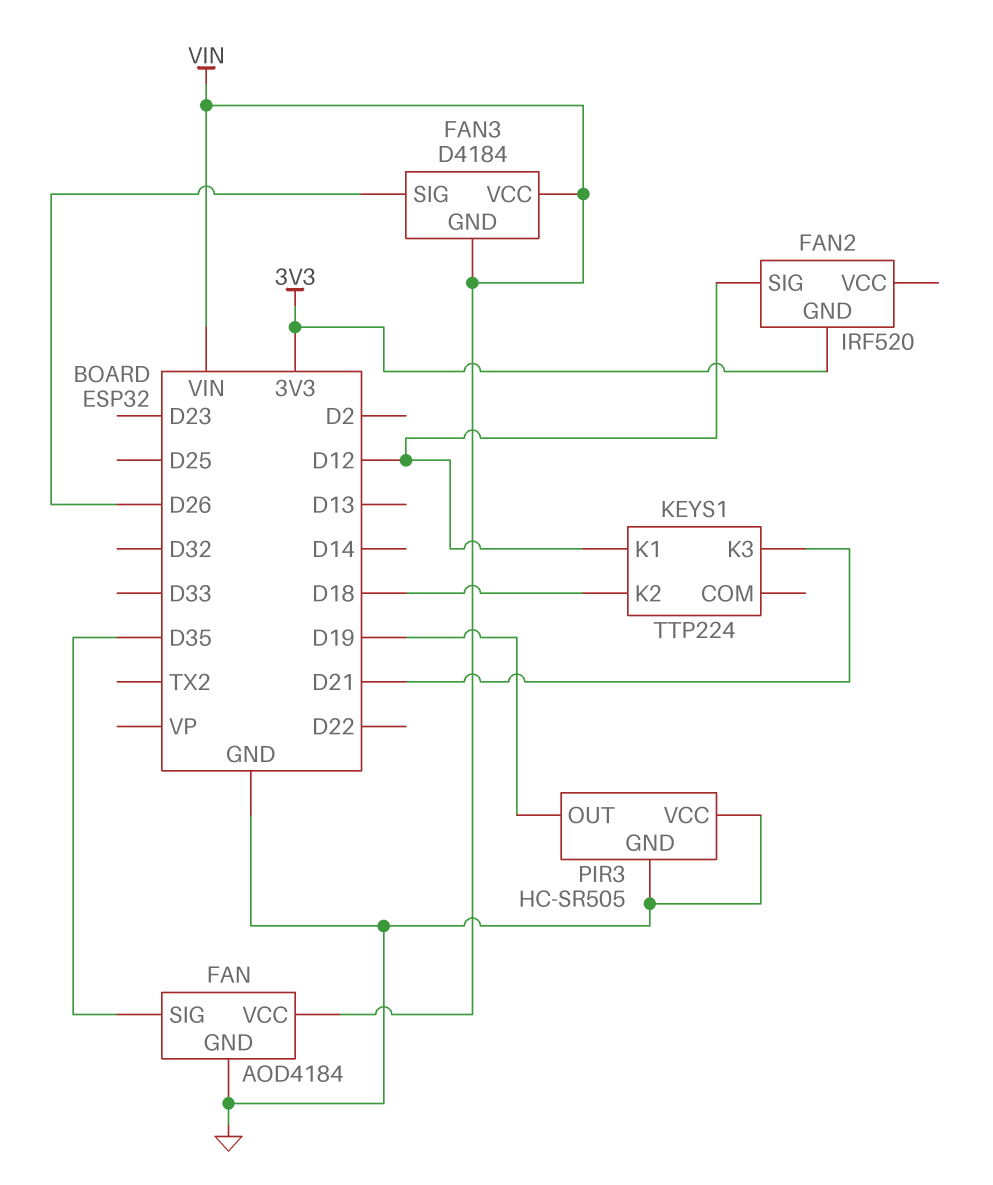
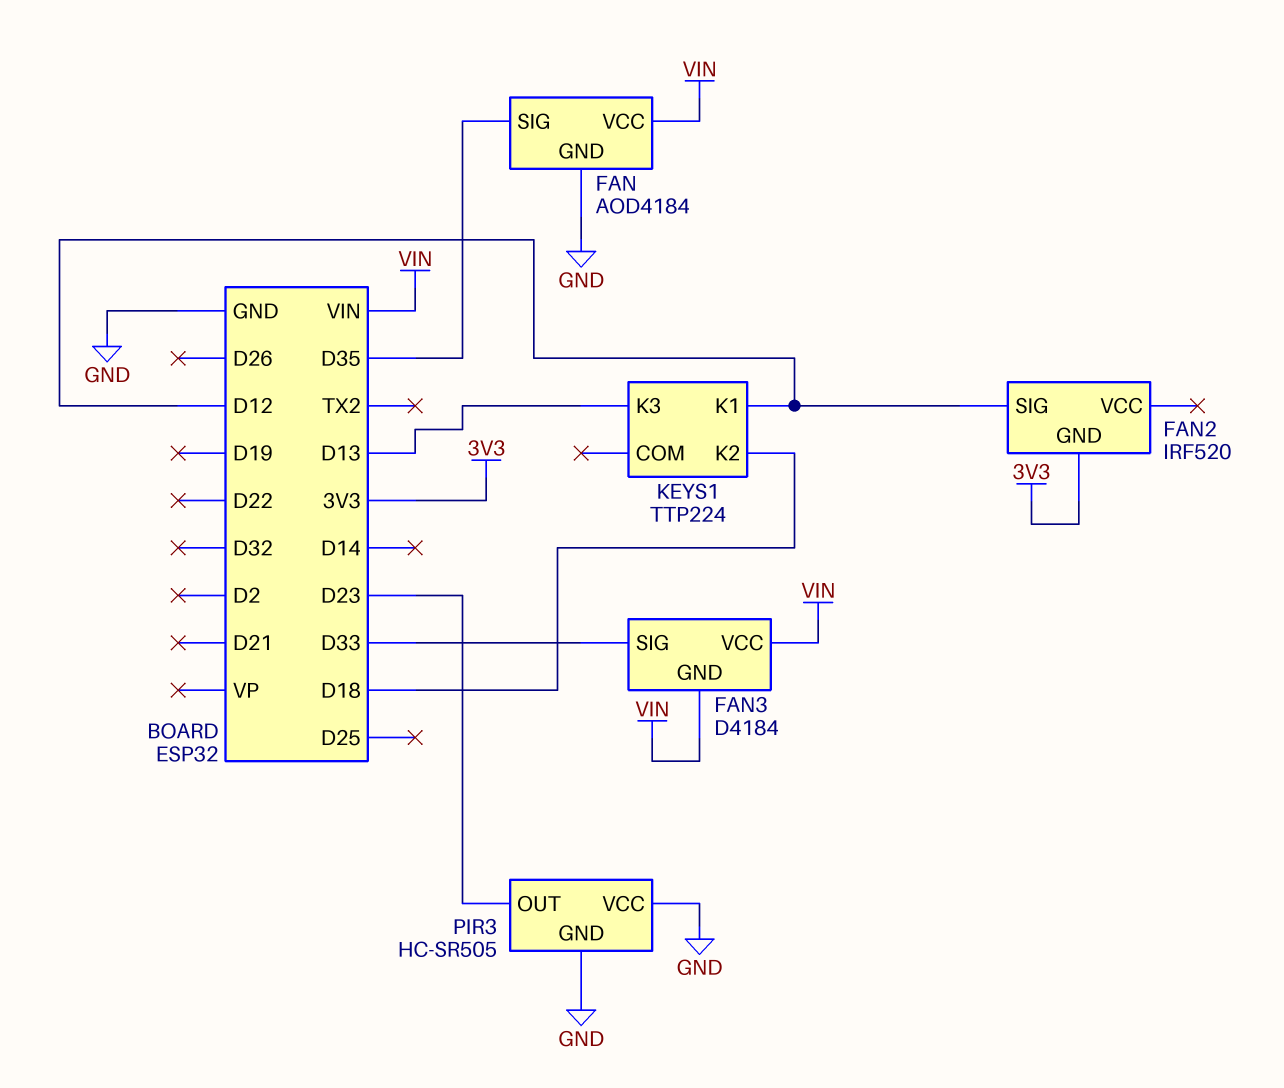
FAN3 pin SIG: D26 -> D33
KEYS1 pin K3: D21 -> D13
PIR3 pin OUT: D19 -> D23

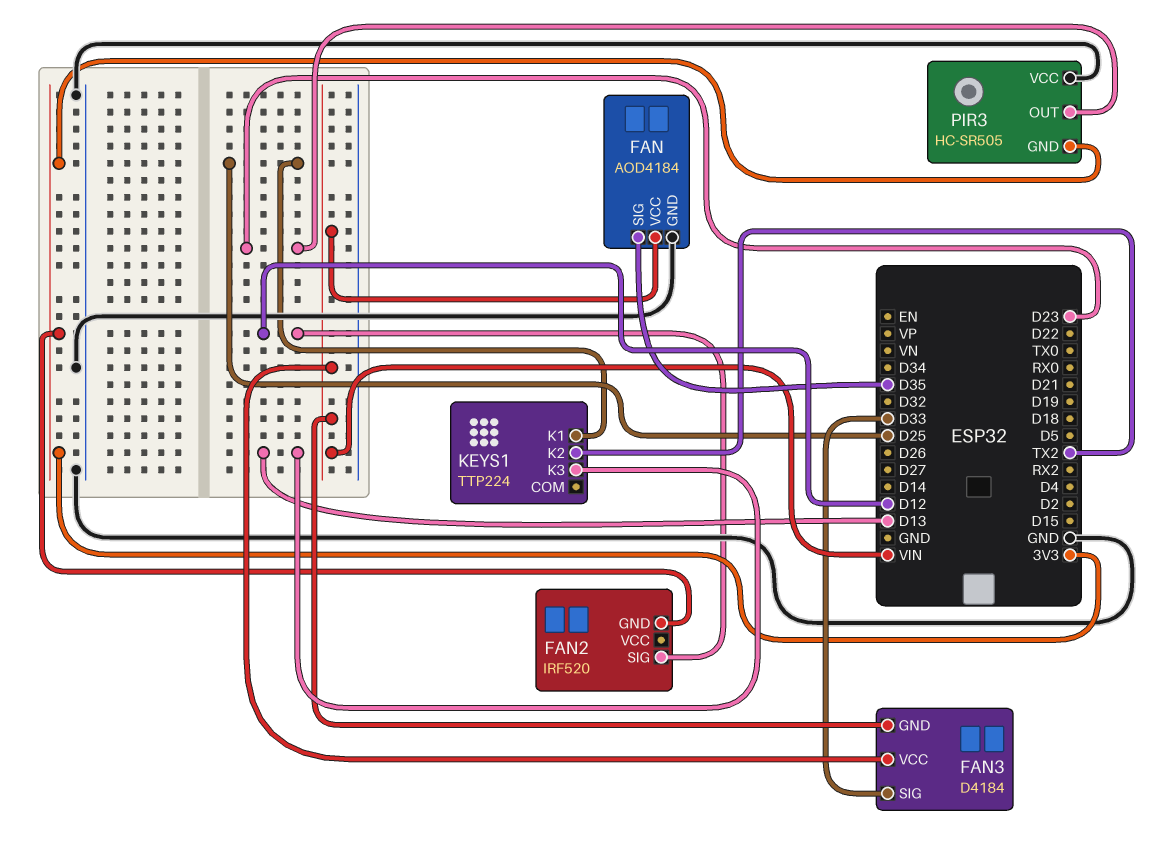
KEYS1 pin K1: D12 -> D25
KEYS1 pin K2: D18 -> TX2
PIR3 pin GND: GND -> 3V3

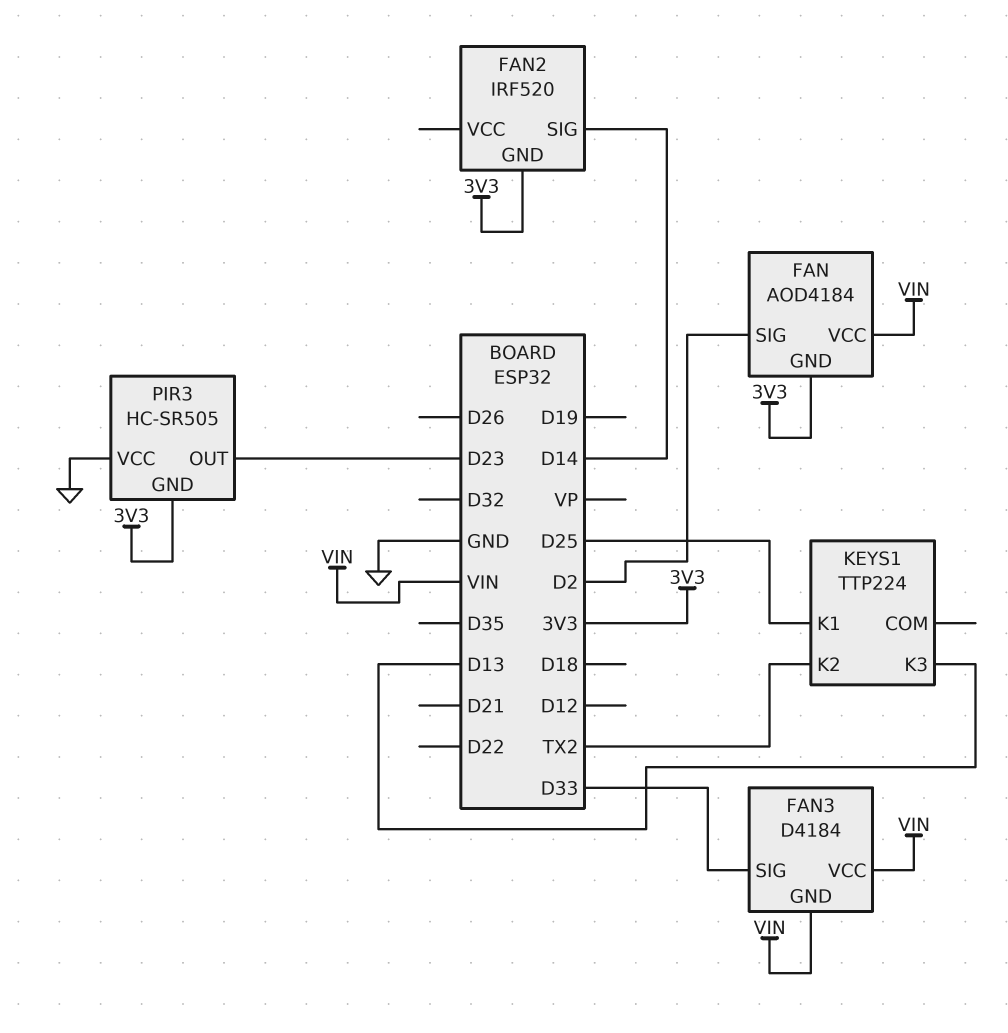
FAN pin GND: GND -> 3V3
FAN pin SIG: D35 -> D2
FAN2 pin SIG: D12 -> D14

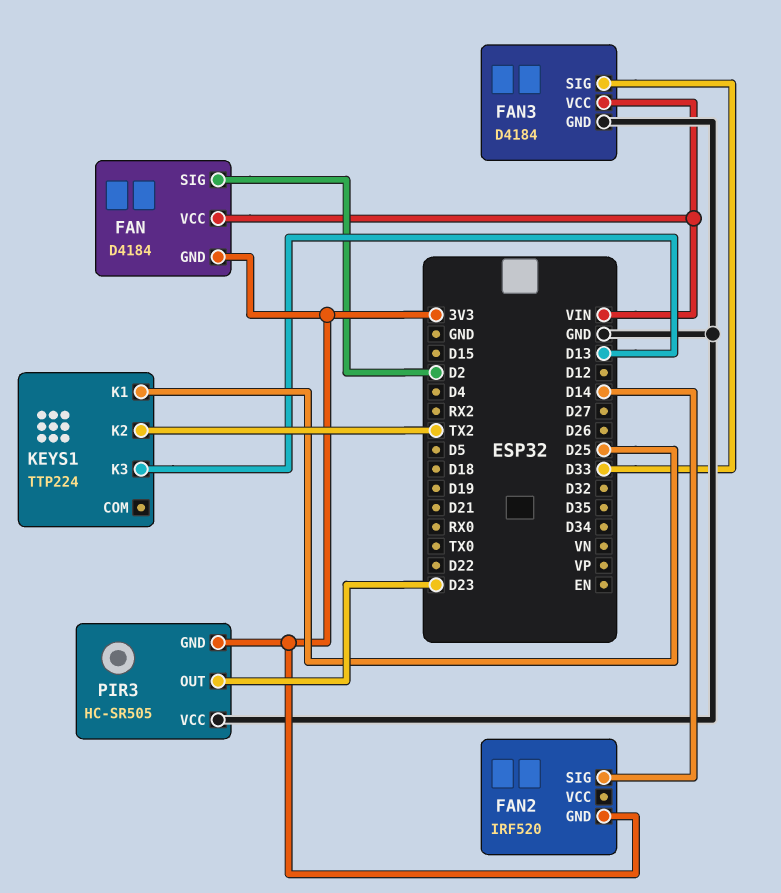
FAN: AOD4184 -> D4184
FAN3 pin GND: VIN -> GND

